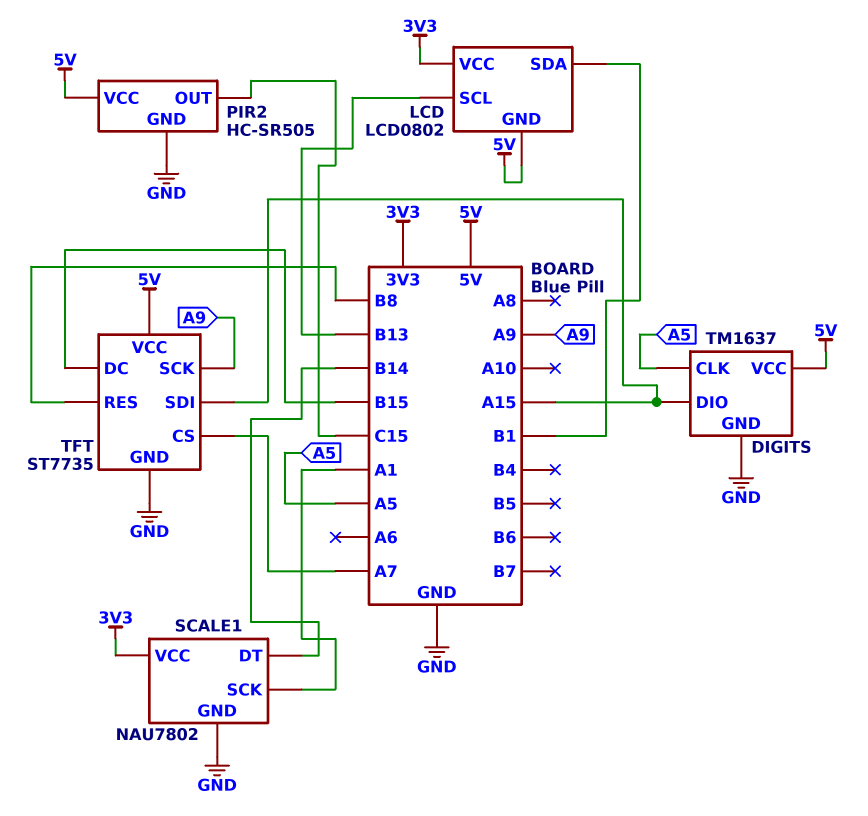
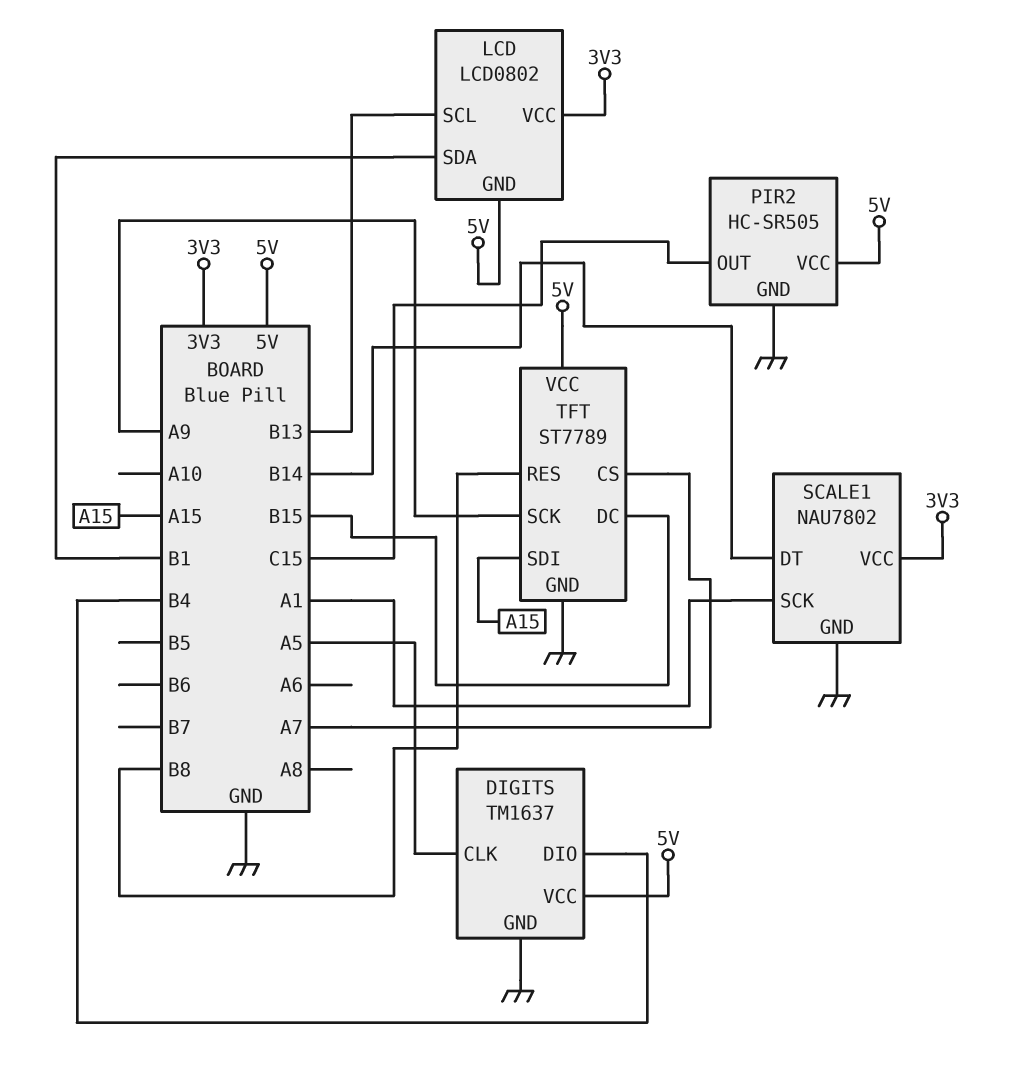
DIGITS pin DIO: A15 -> B4
TFT: ST7735 -> ST7789

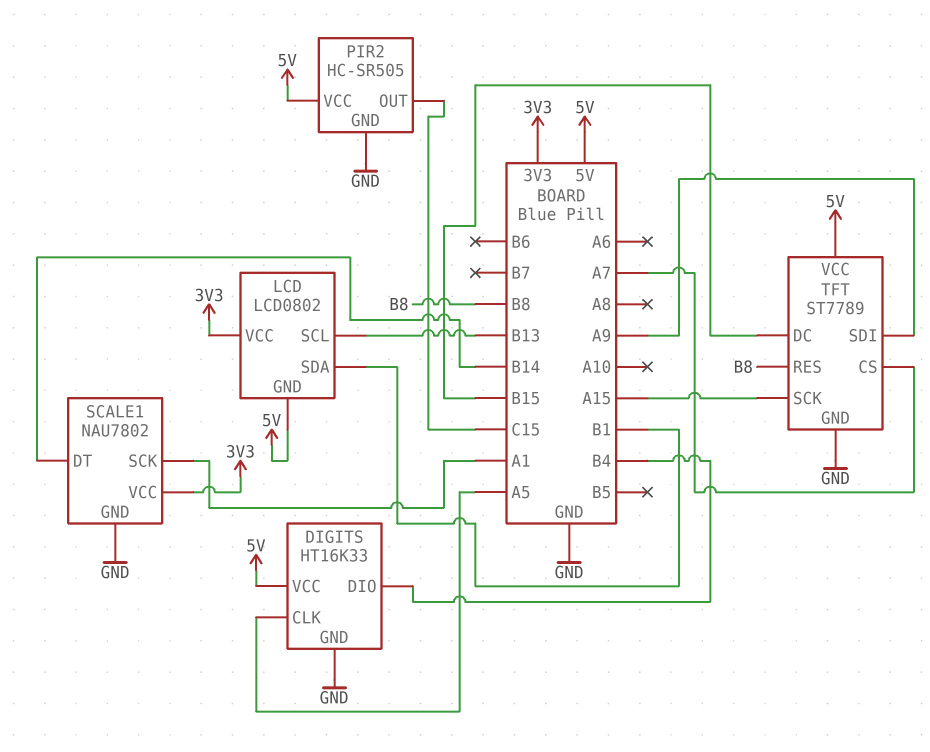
DIGITS: TM1637 -> HT16K33
TFT pin SCK: A9 -> A15
TFT pin SDI: A15 -> A9

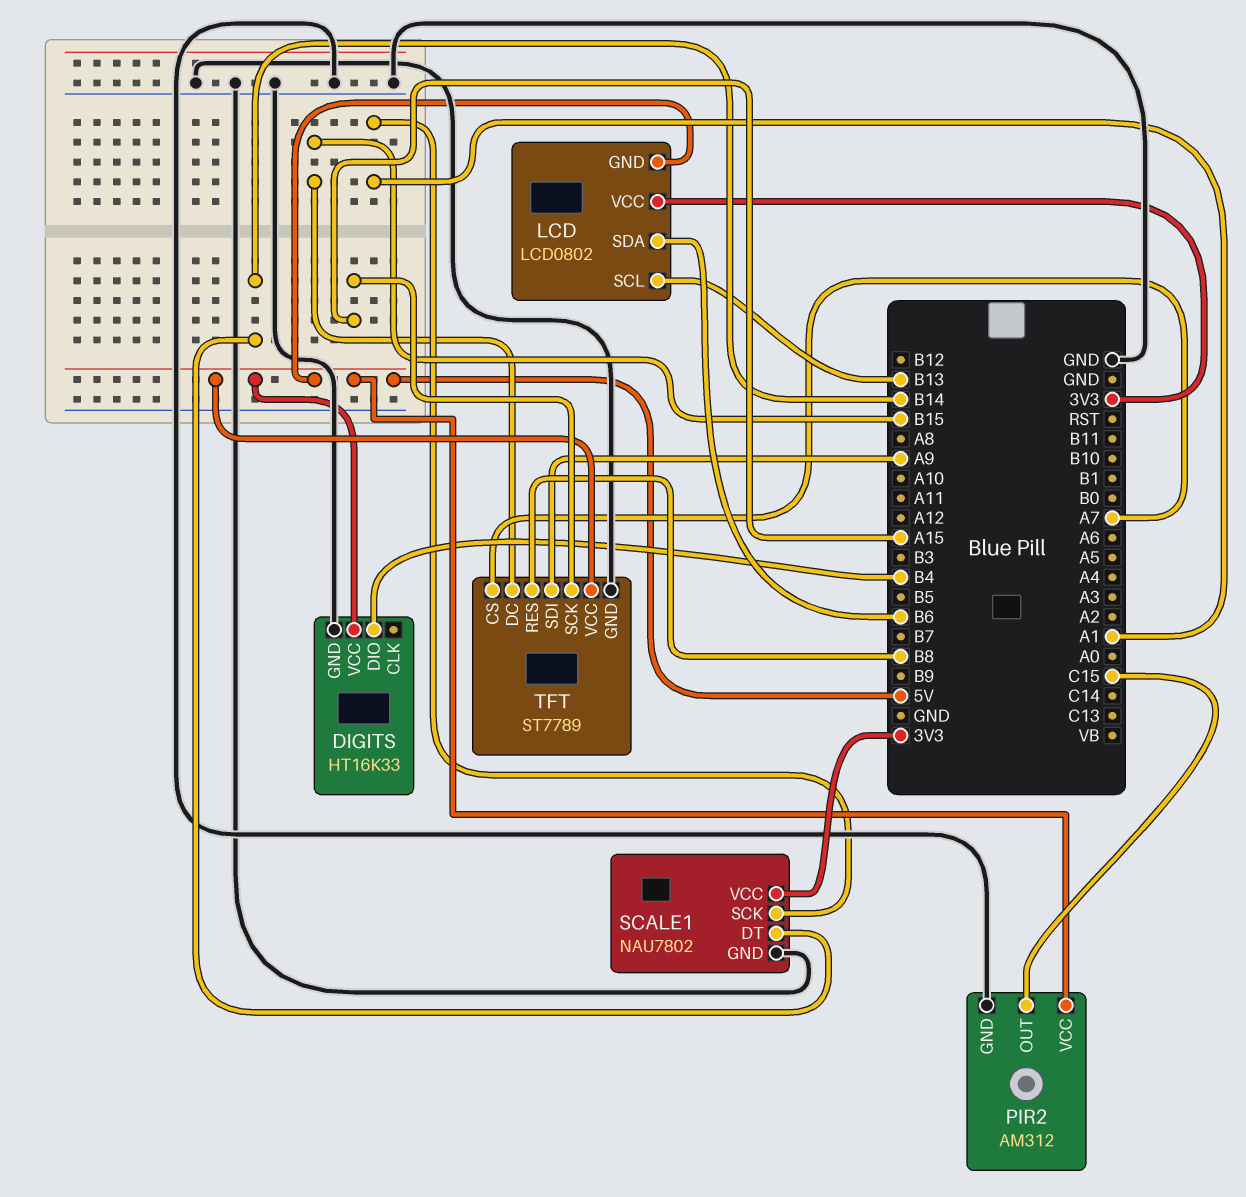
DIGITS pin CLK: A5 -> none
LCD pin SDA: B1 -> B6
PIR2: HC-SR505 -> AM312

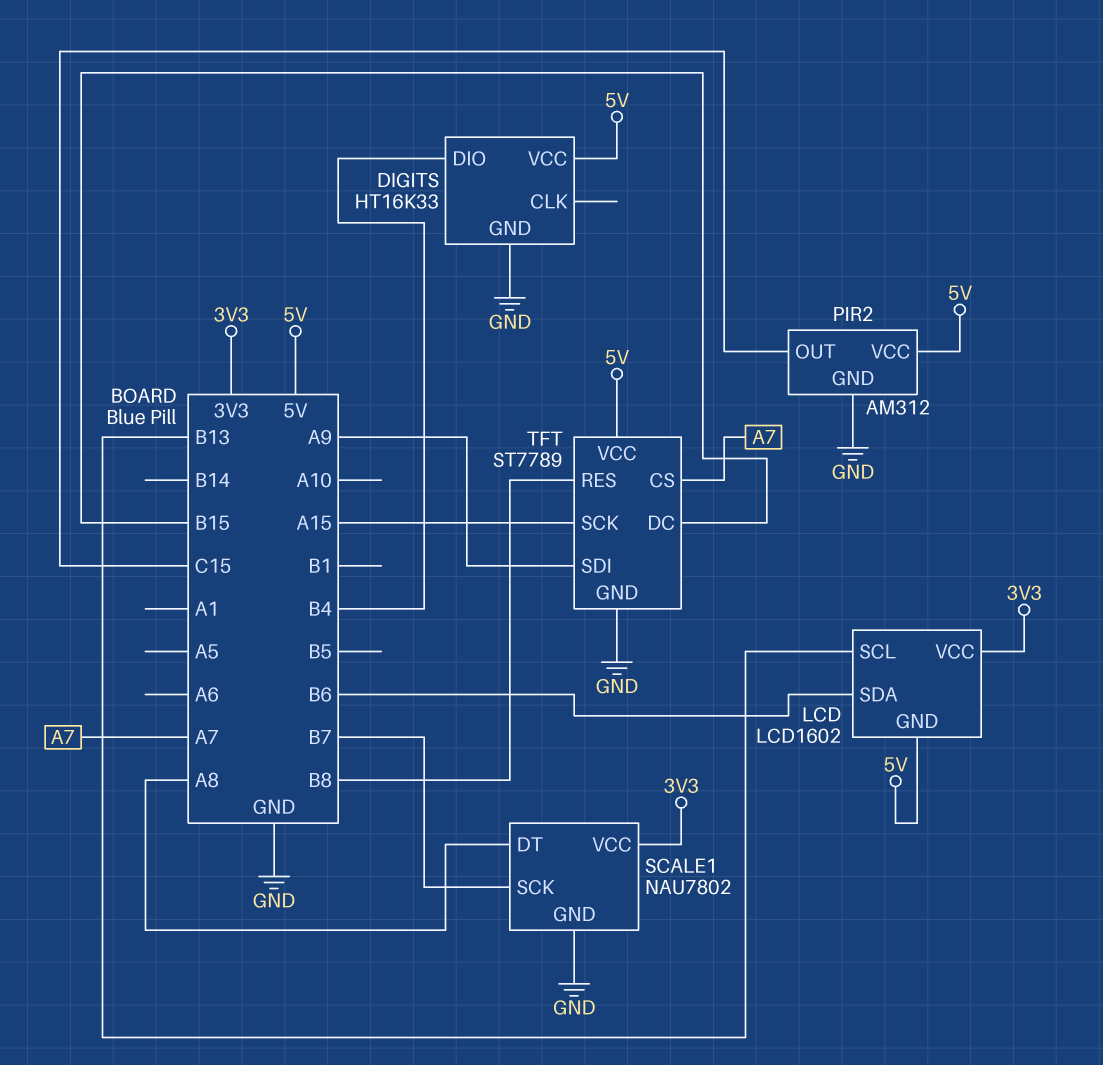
LCD: LCD0802 -> LCD1602
SCALE1 pin DT: B14 -> A8
SCALE1 pin SCK: A1 -> B7

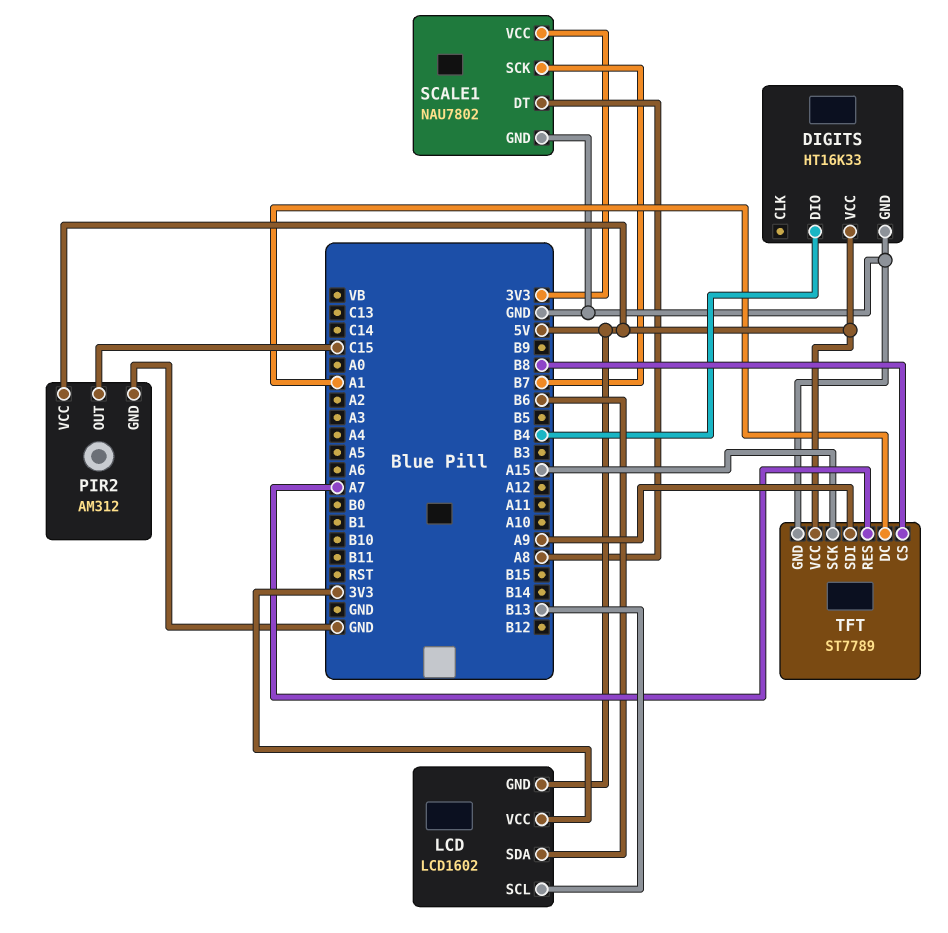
TFT pin CS: A7 -> B8
TFT pin DC: B15 -> A1
TFT pin RES: B8 -> A7

